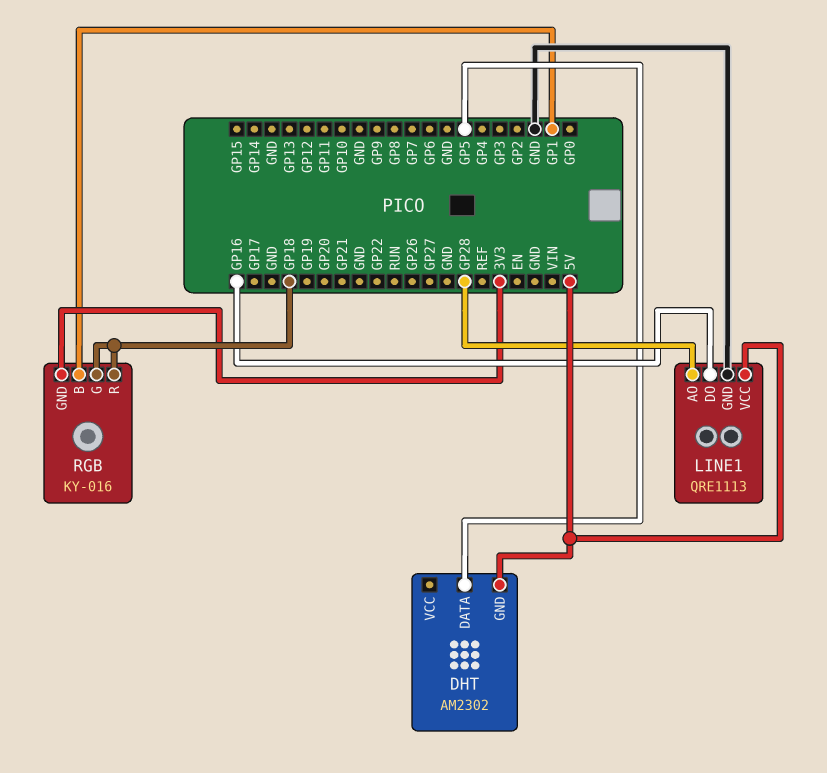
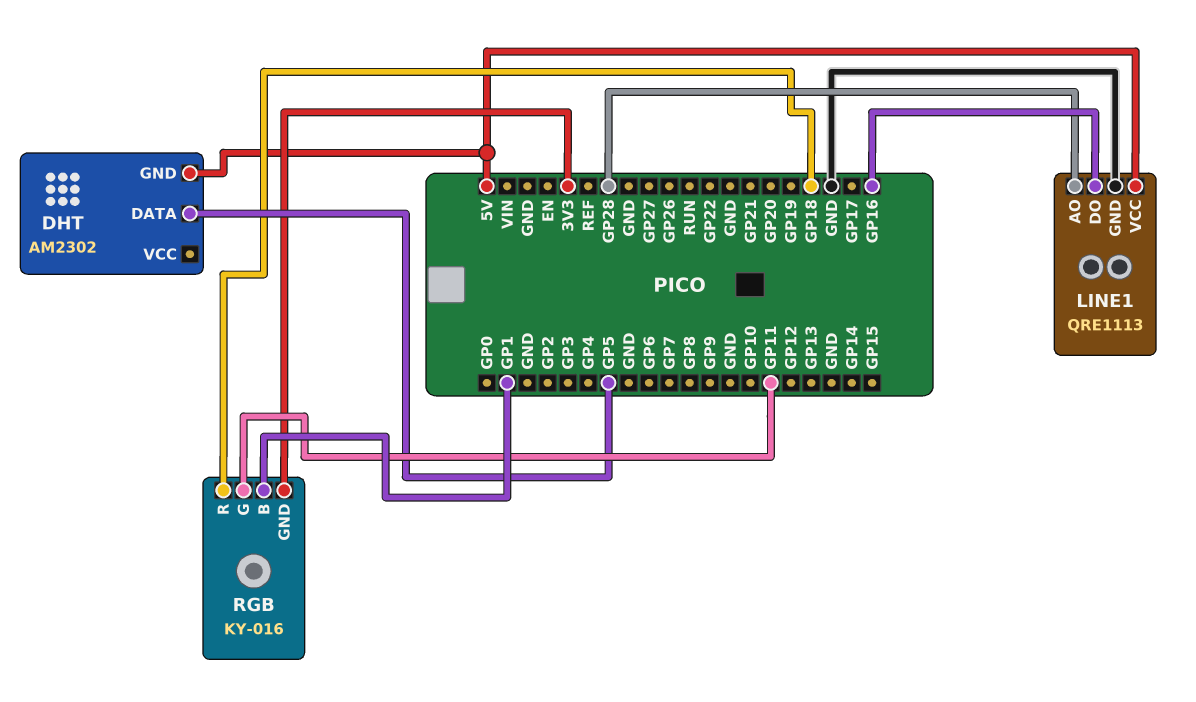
RGB pin G: GP18 -> GP11

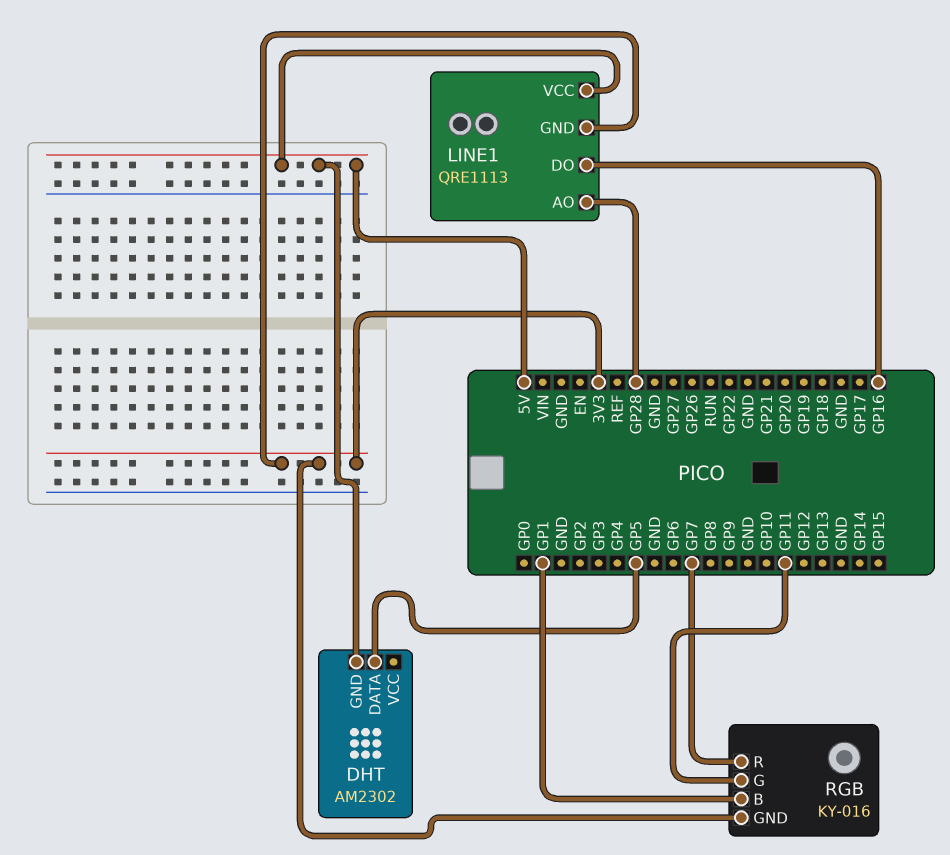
LINE1 pin GND: GND -> 3V3
RGB pin R: GP18 -> GP7

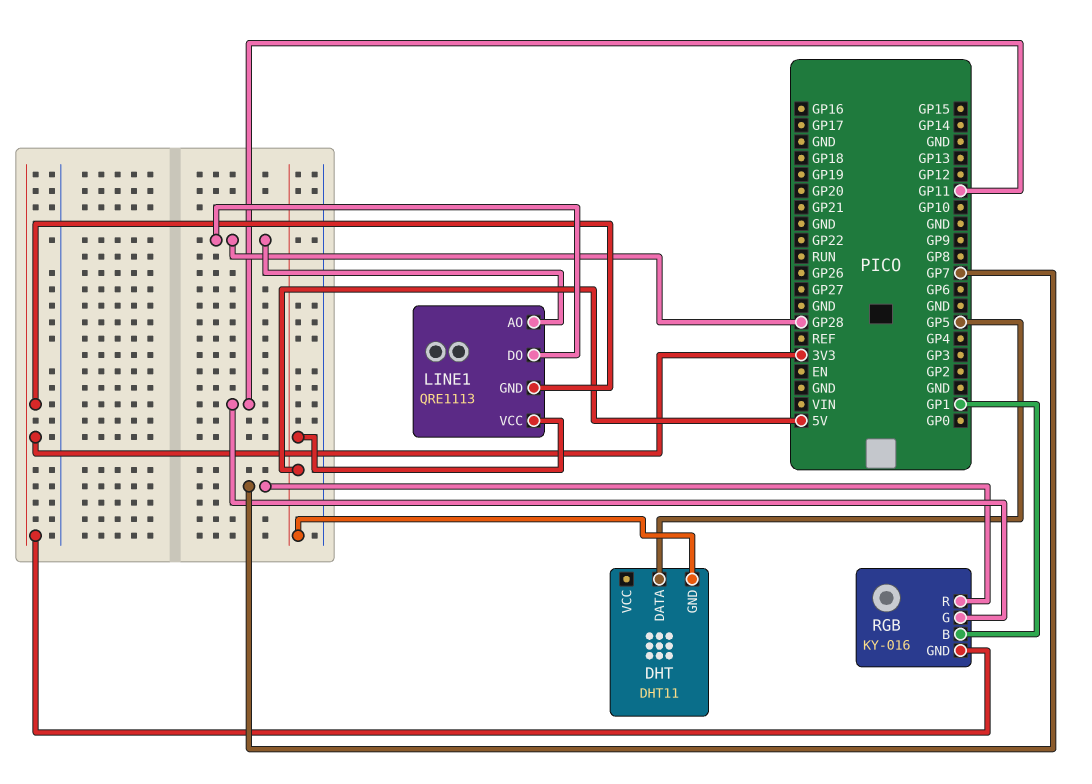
DHT: AM2302 -> DHT11
LINE1 pin DO: GP16 -> GP28

